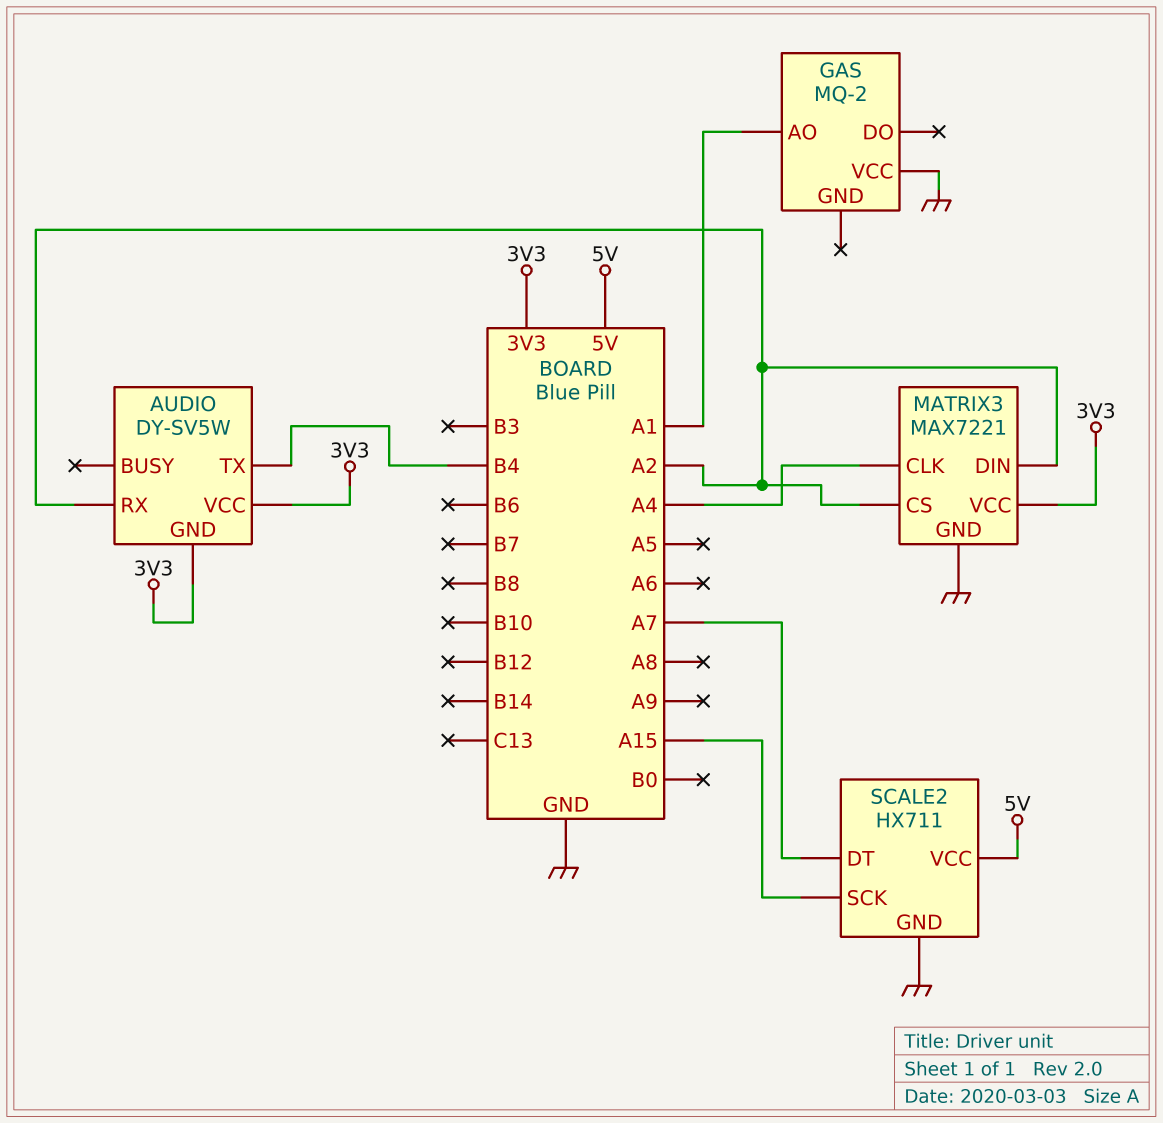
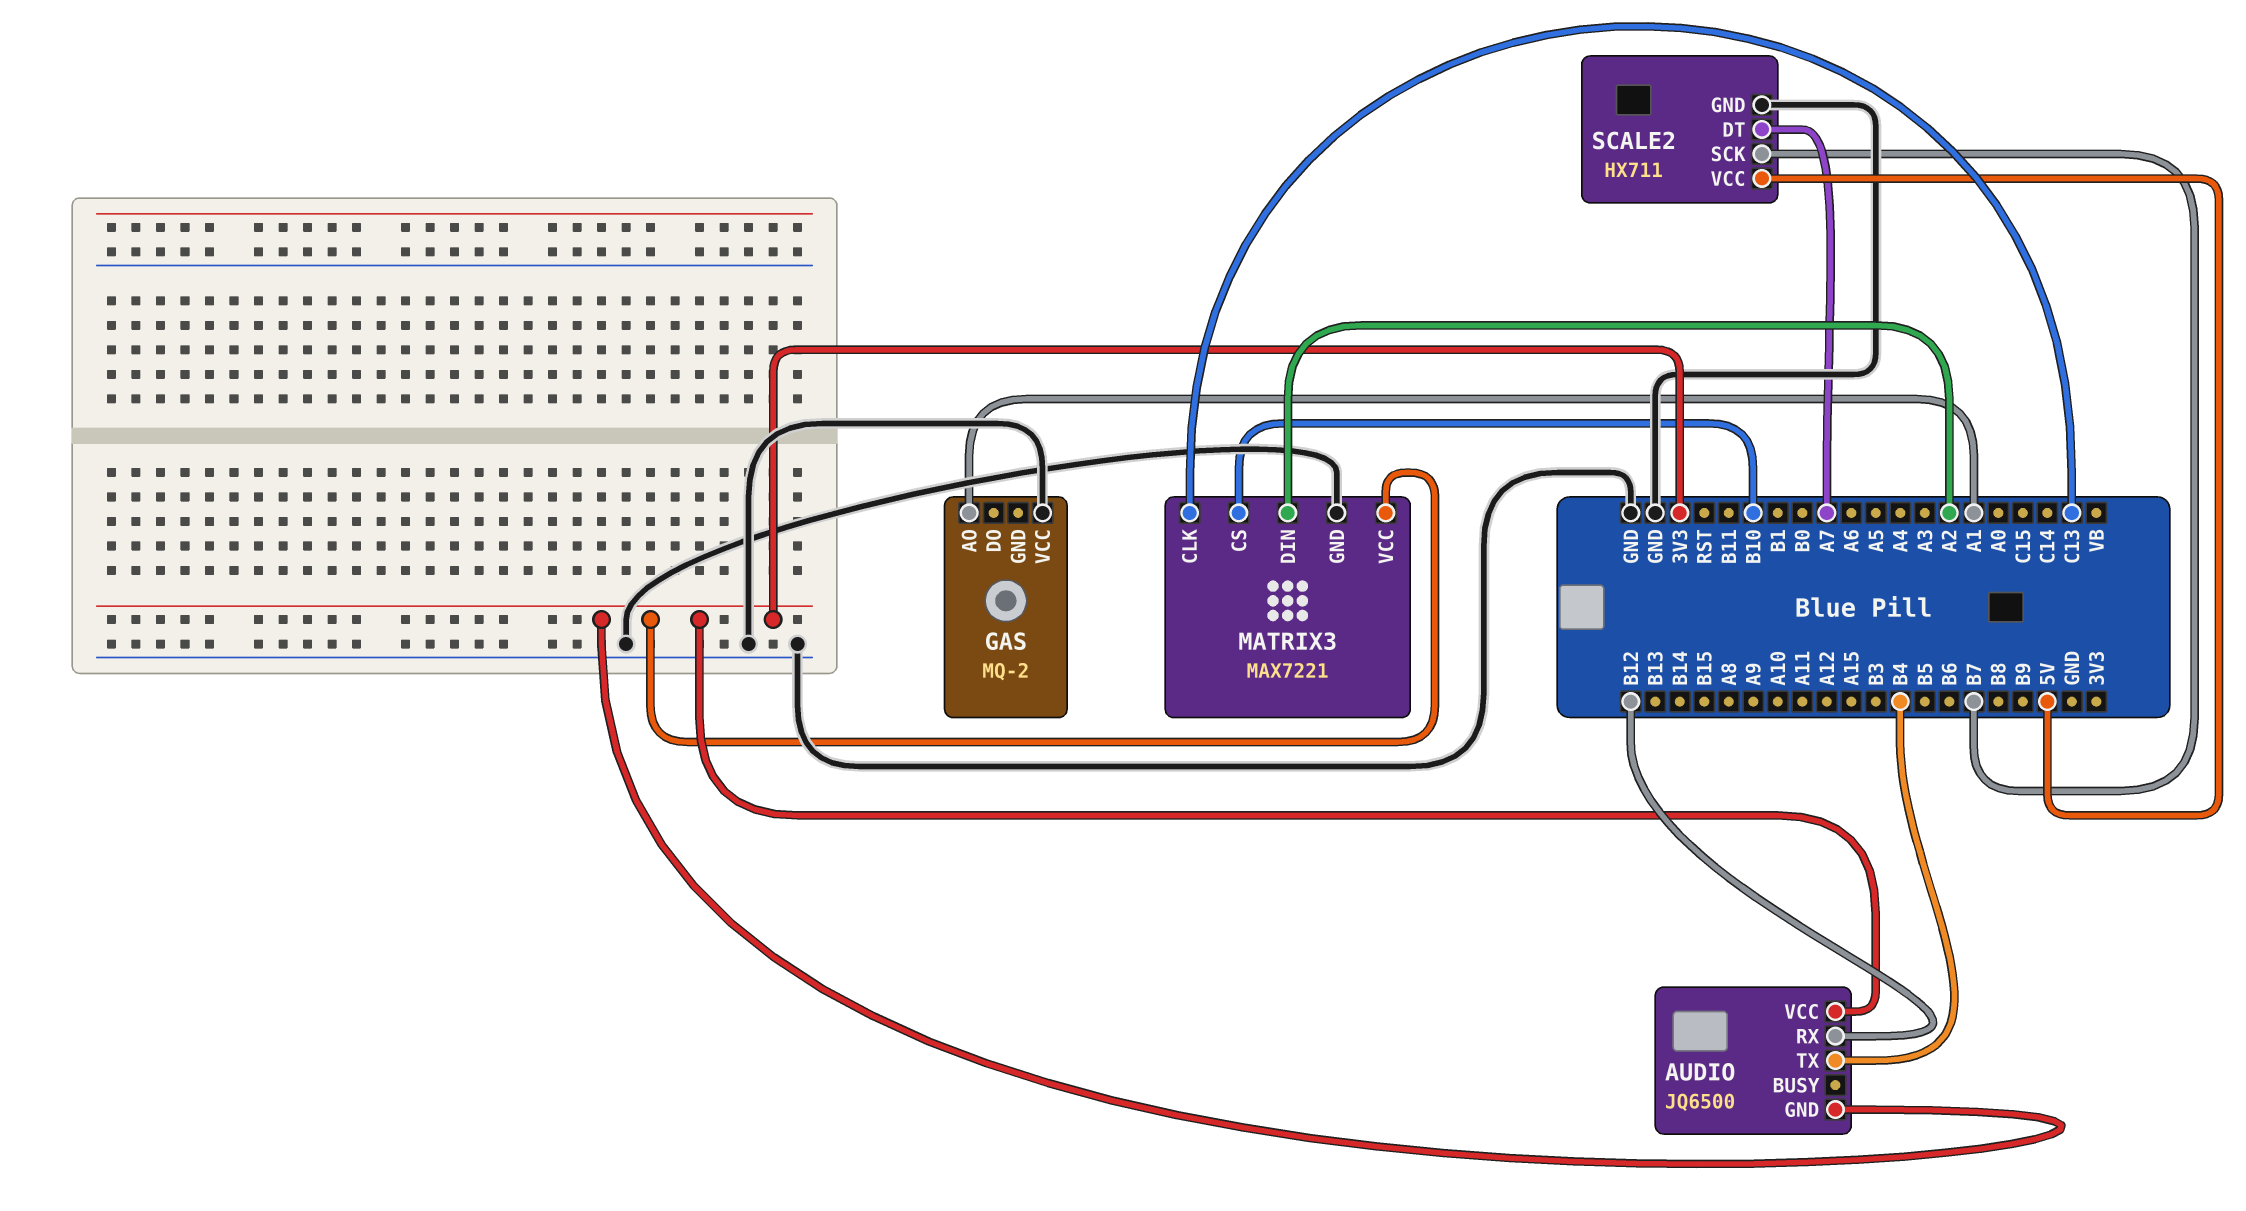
AUDIO: DY-SV5W -> JQ6500
AUDIO pin RX: A2 -> B12
MATRIX3 pin CLK: A4 -> C13
MATRIX3 pin CS: A2 -> B10
SCALE2 pin SCK: A15 -> B7

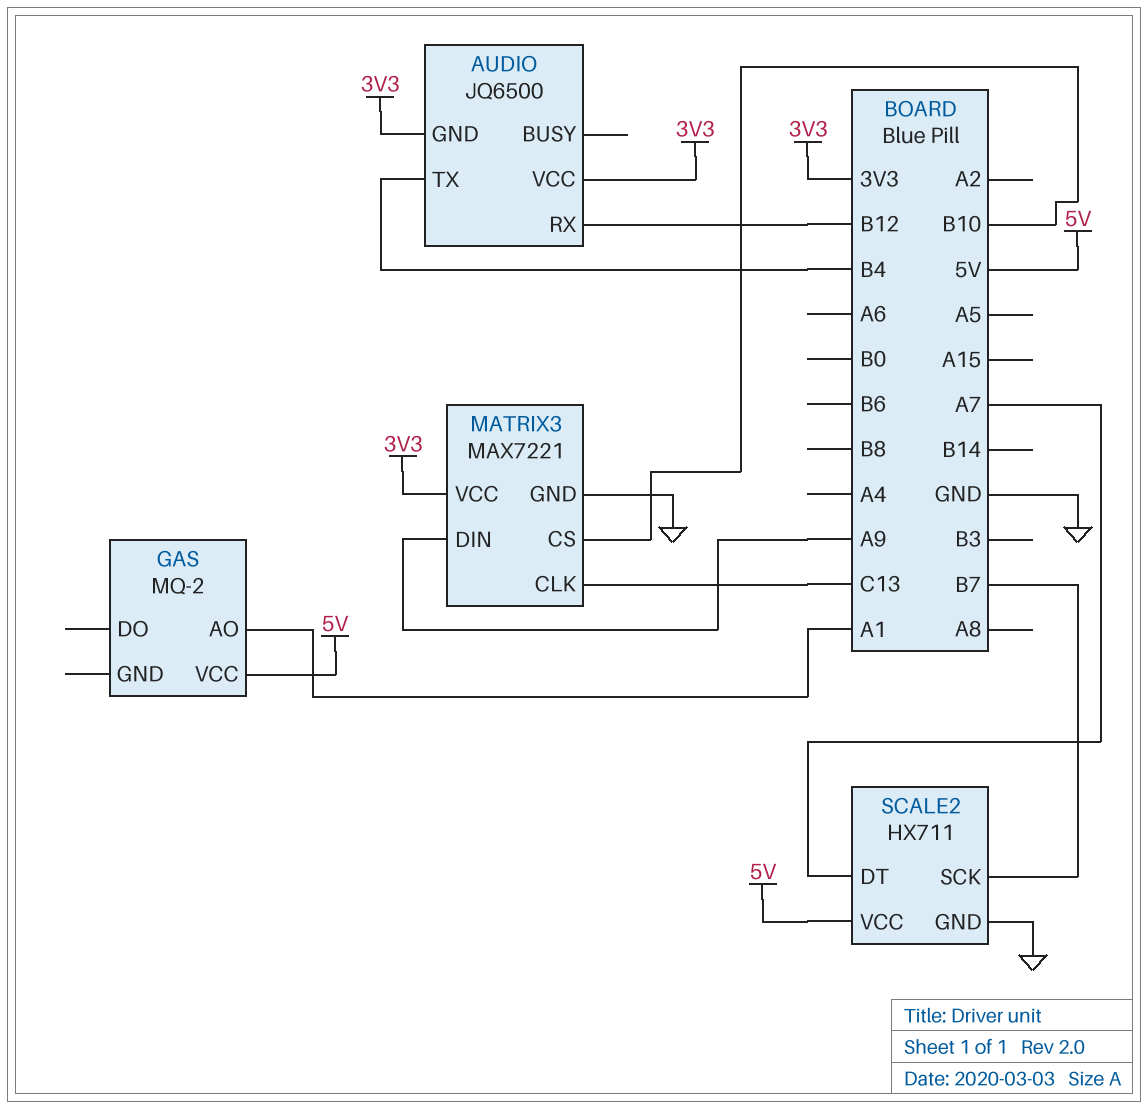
GAS pin VCC: GND -> 5V
MATRIX3 pin DIN: A2 -> A9

